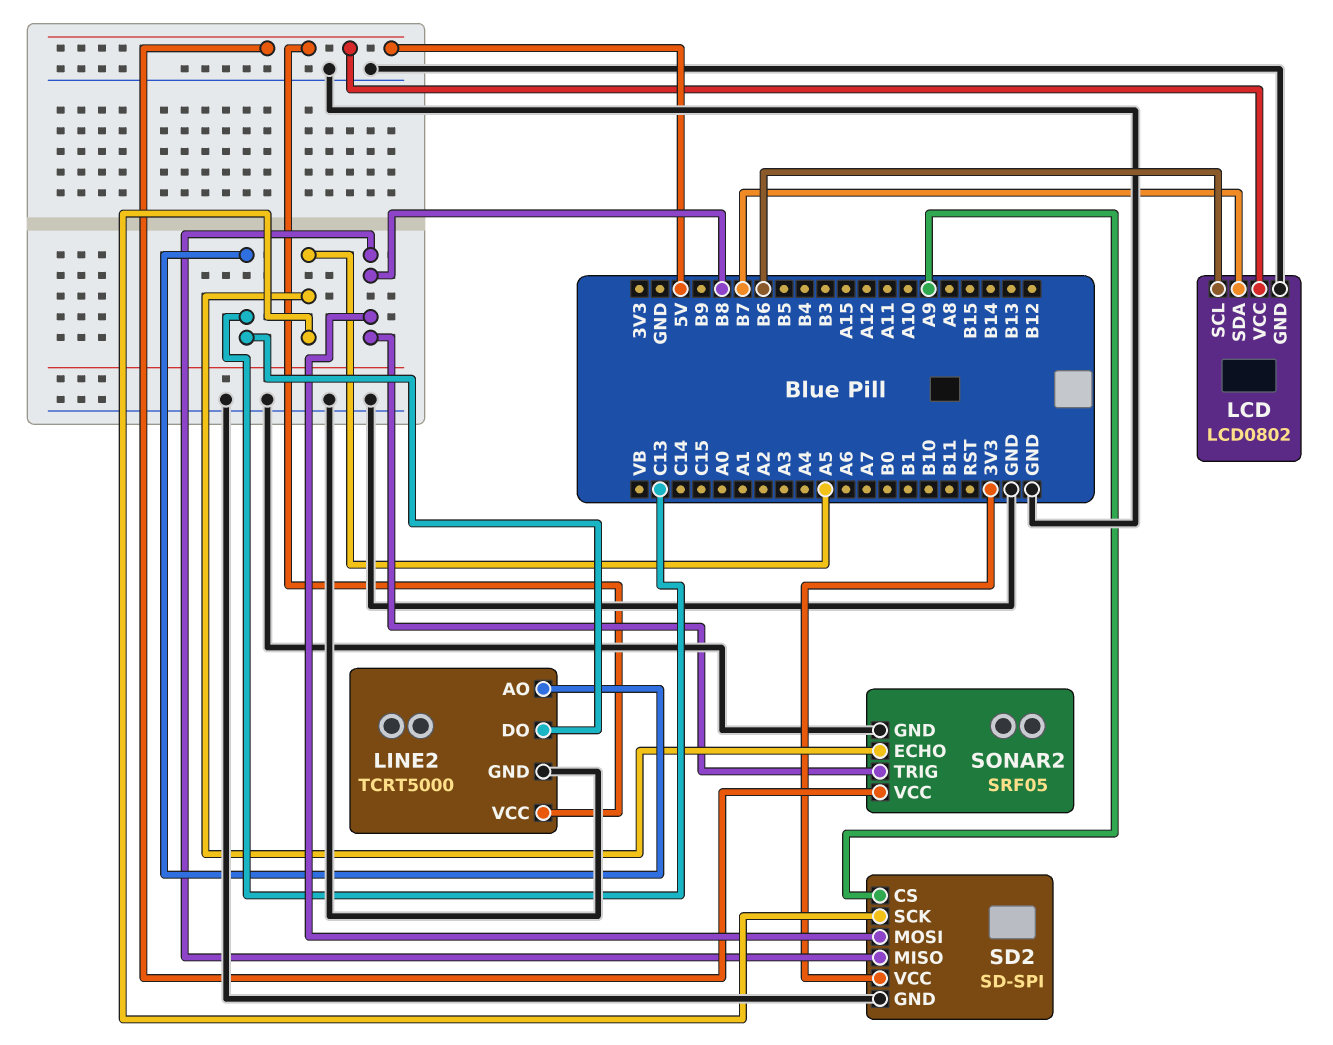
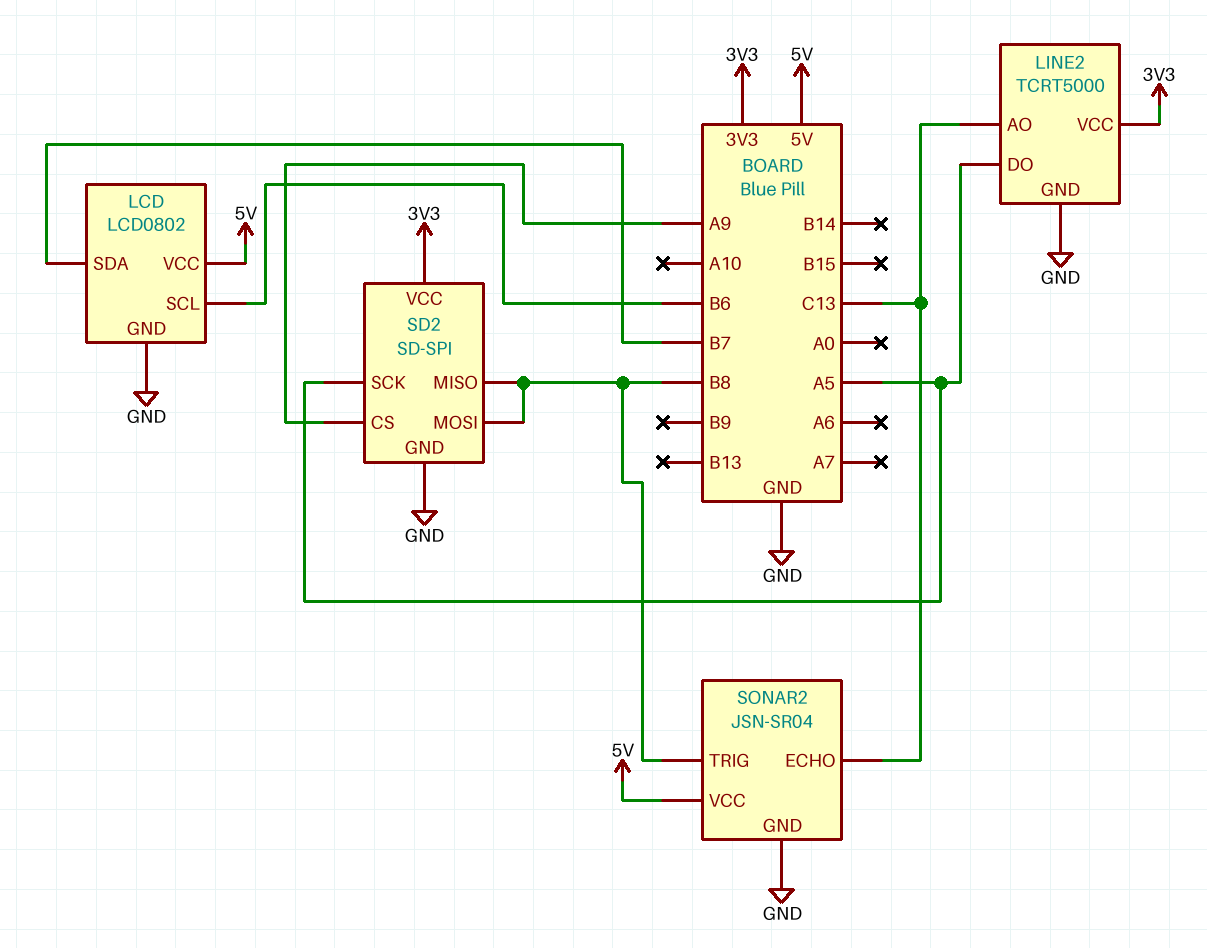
LINE2 pin DO: C13 -> A5
LINE2 pin VCC: 5V -> 3V3
SONAR2: SRF05 -> JSN-SR04
SONAR2 pin ECHO: A5 -> C13

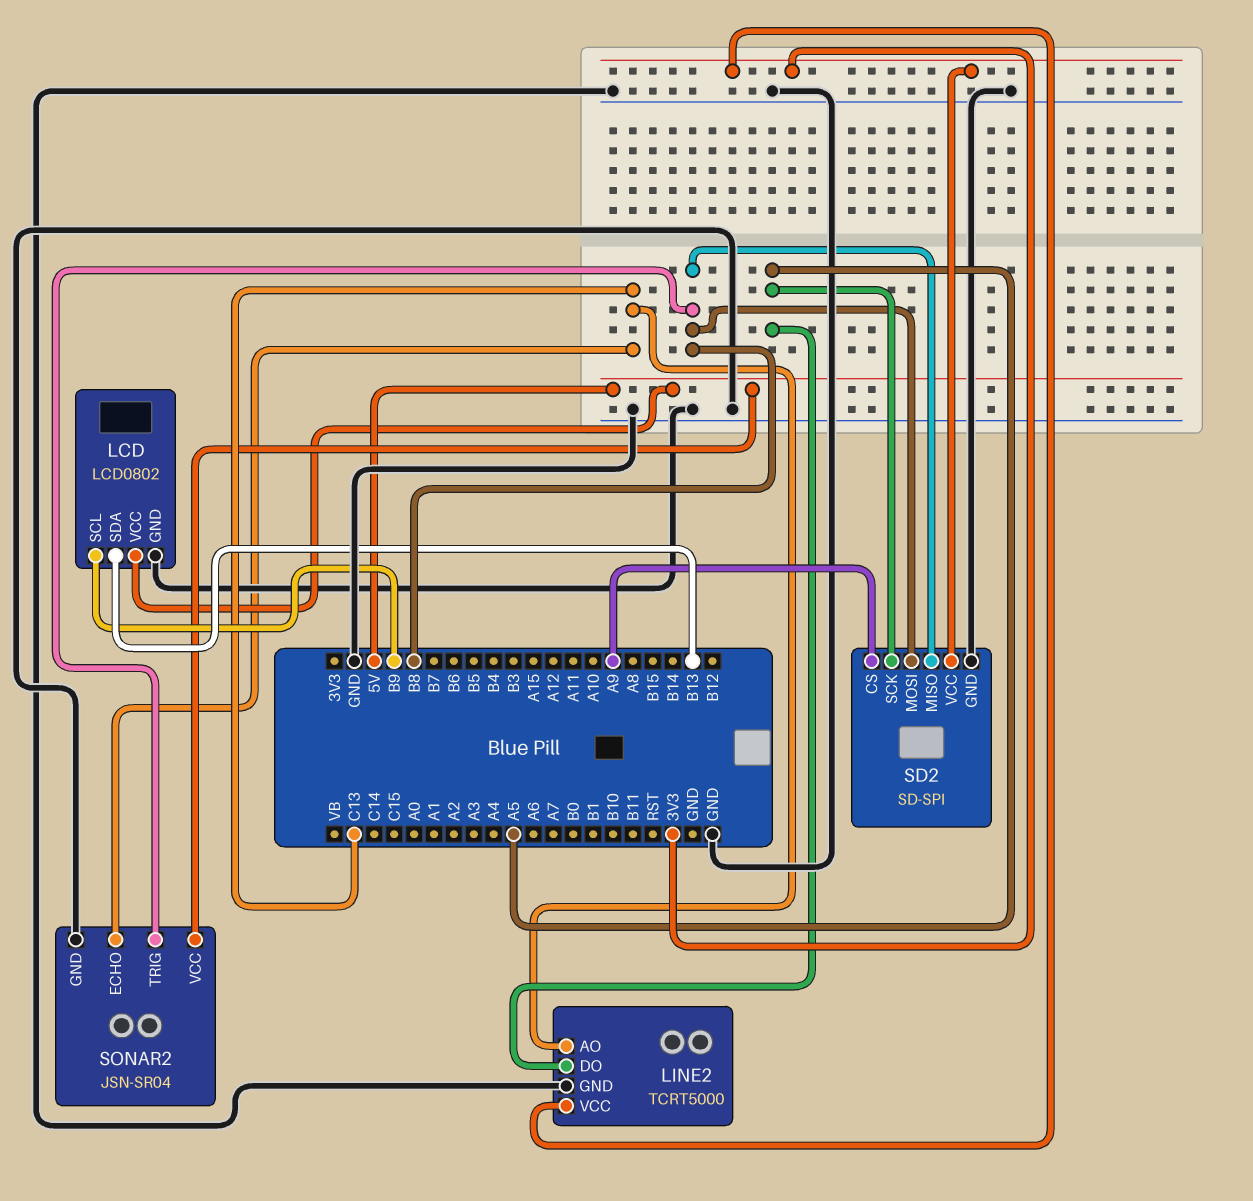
LCD pin SCL: B6 -> B9
LCD pin SDA: B7 -> B13

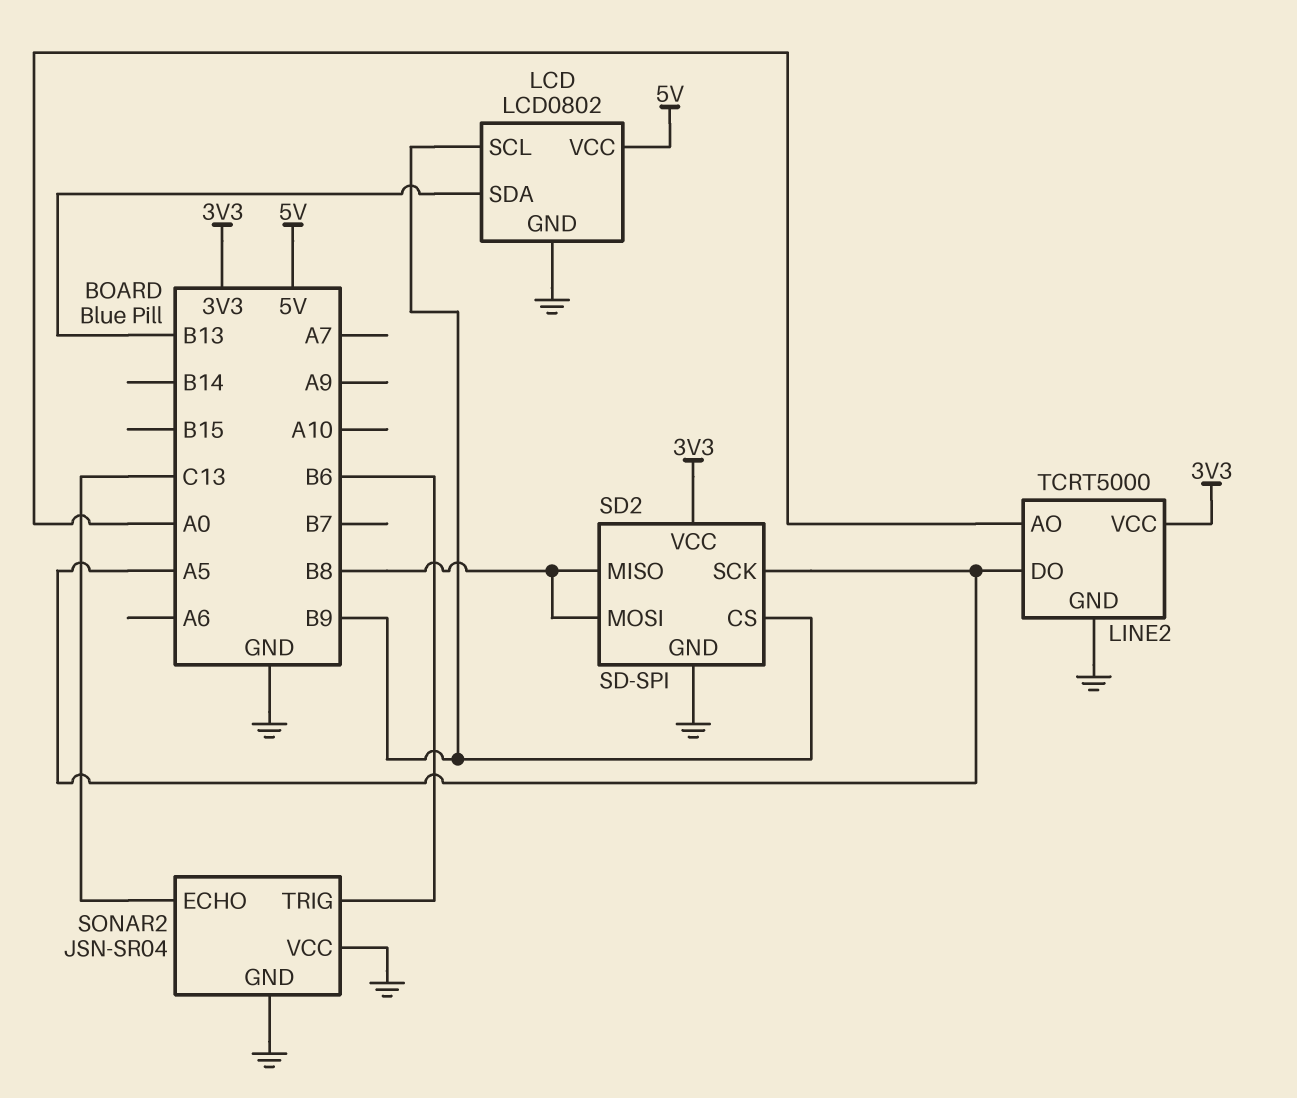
LINE2 pin AO: C13 -> A0
SD2 pin CS: A9 -> B9
SONAR2 pin TRIG: B8 -> B6
SONAR2 pin VCC: 5V -> GND

